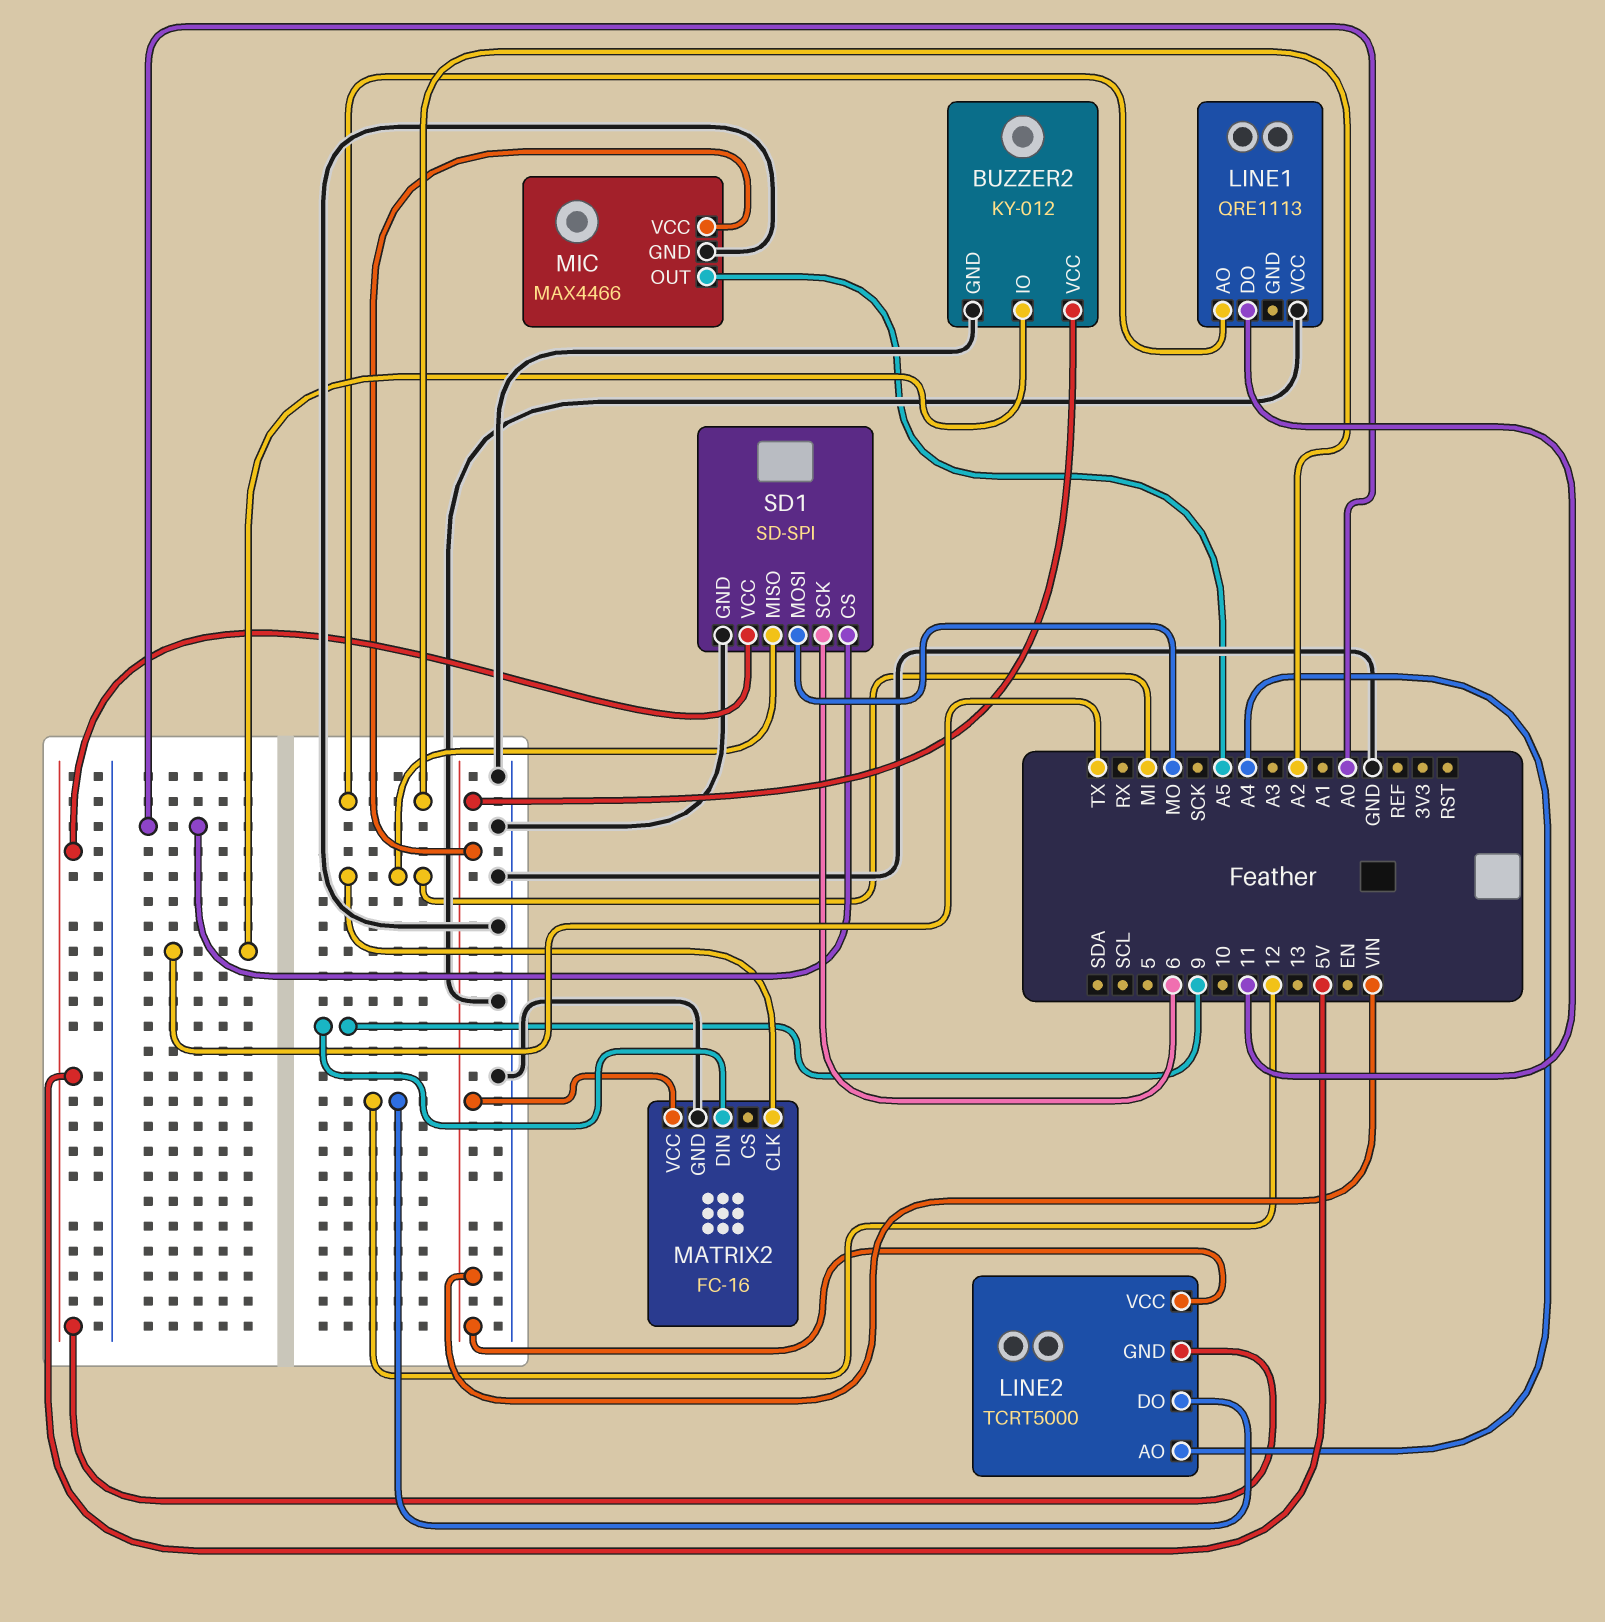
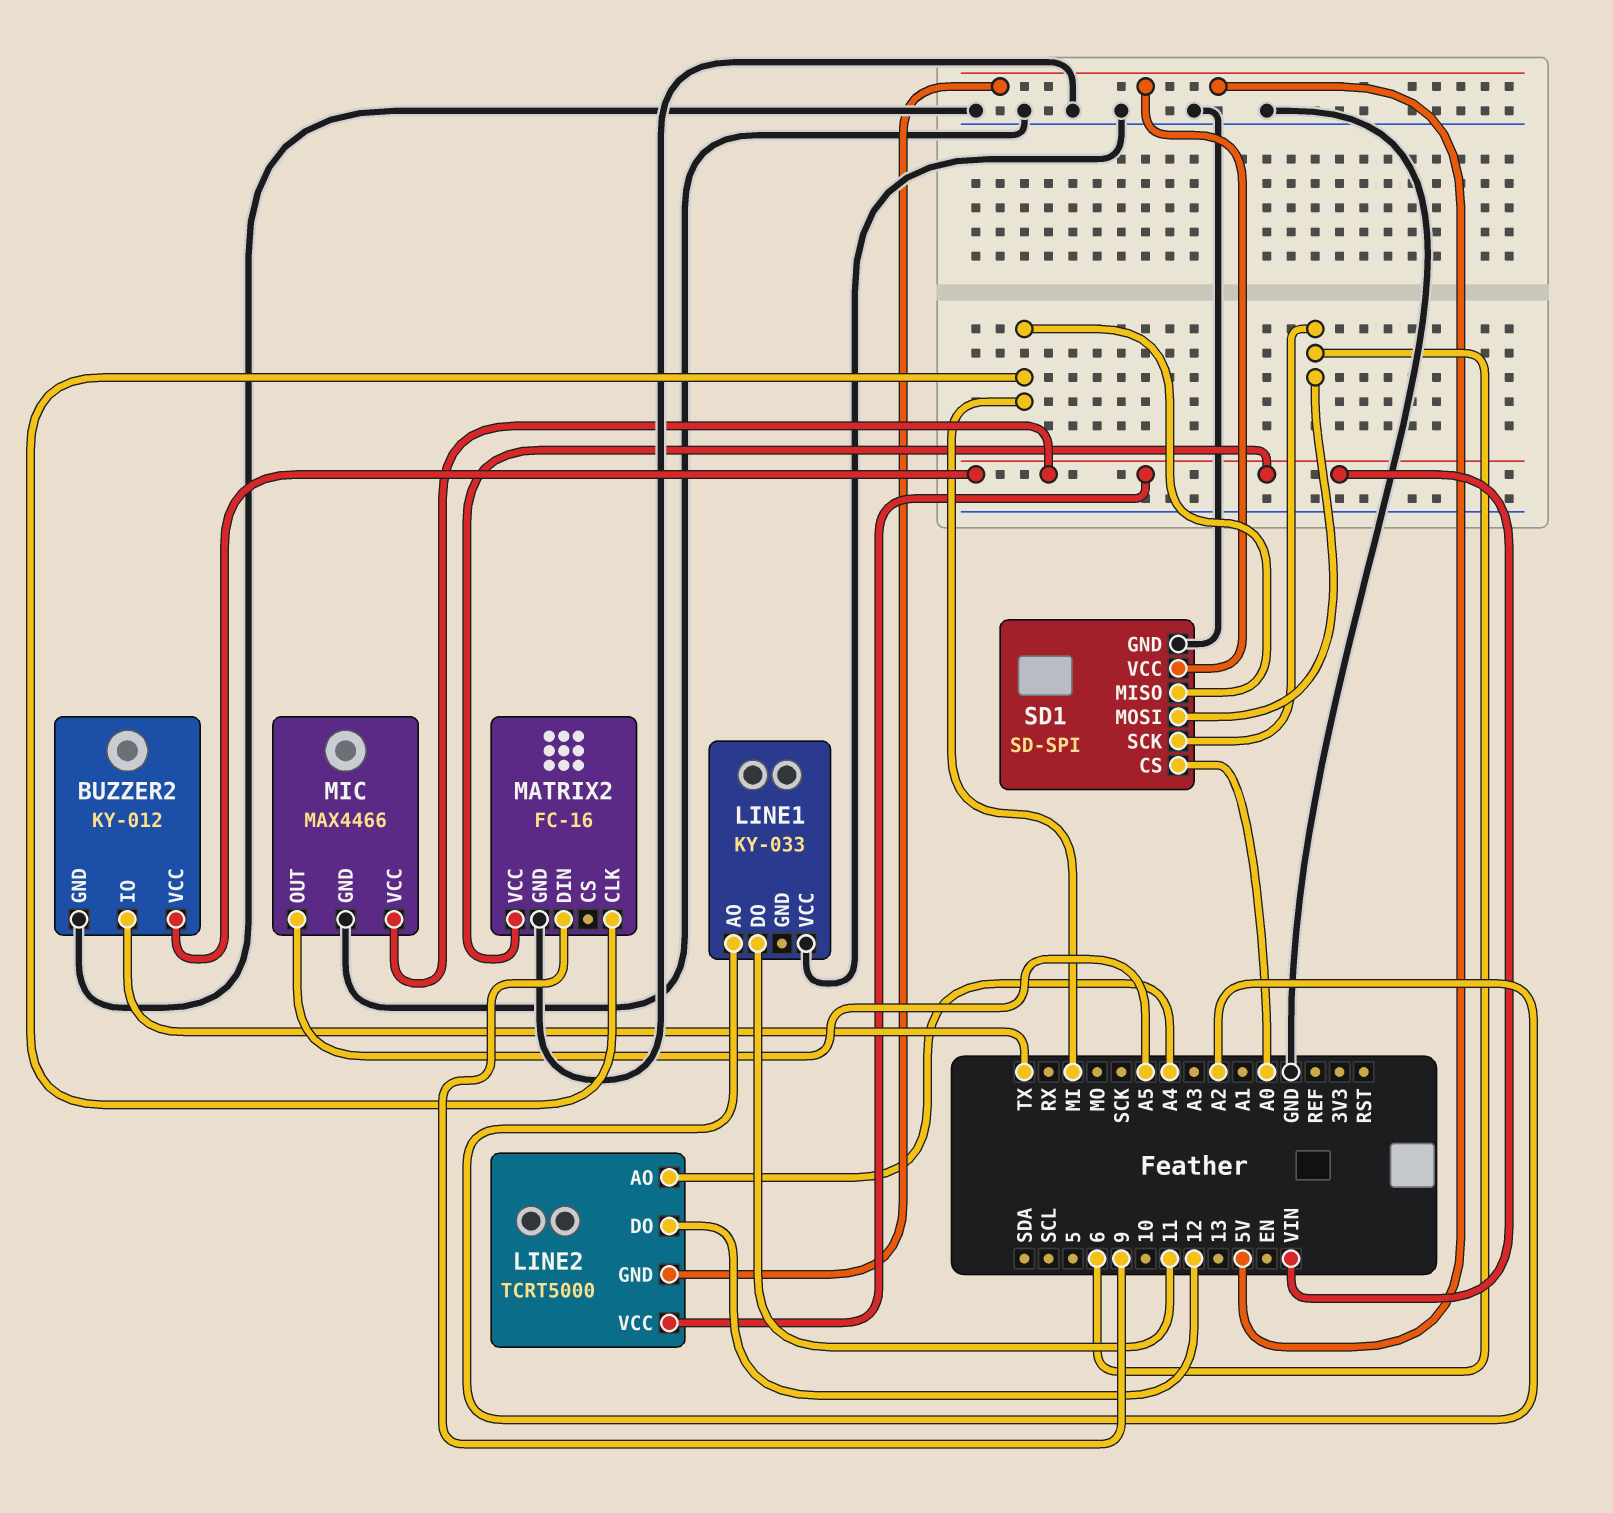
LINE1: QRE1113 -> KY-033
SD1 pin MOSI: MO -> 6

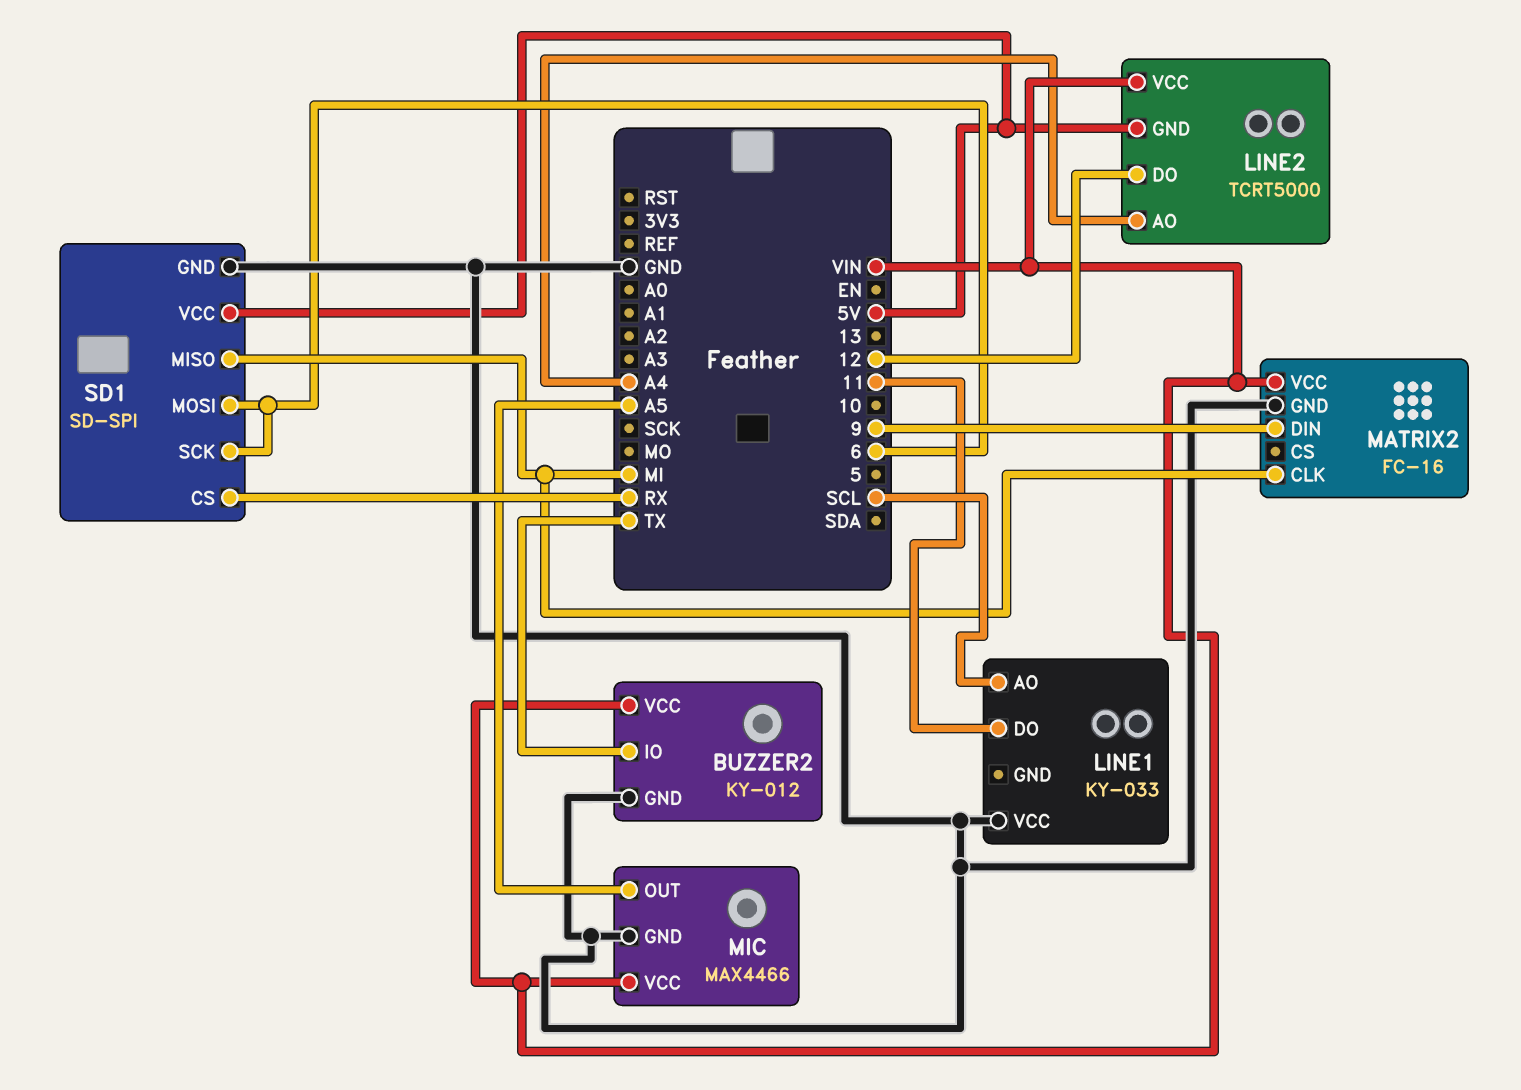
LINE1 pin AO: A2 -> SCL
SD1 pin CS: A0 -> RX

